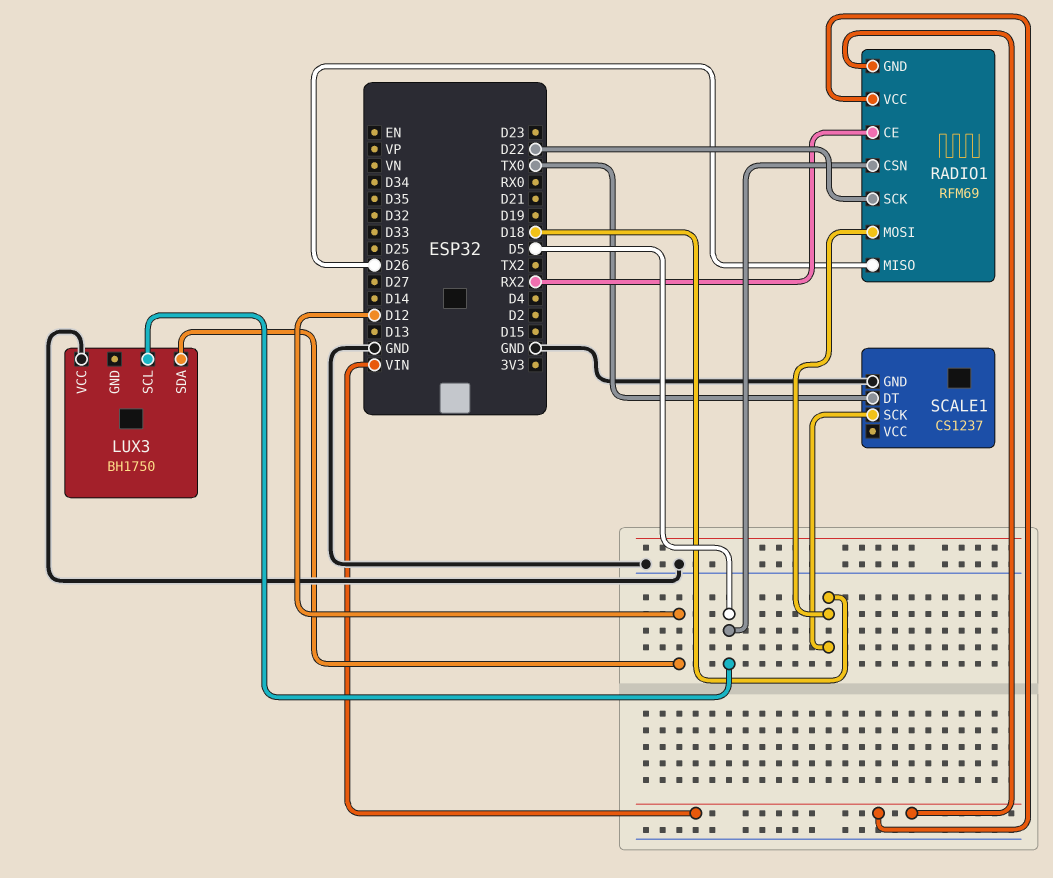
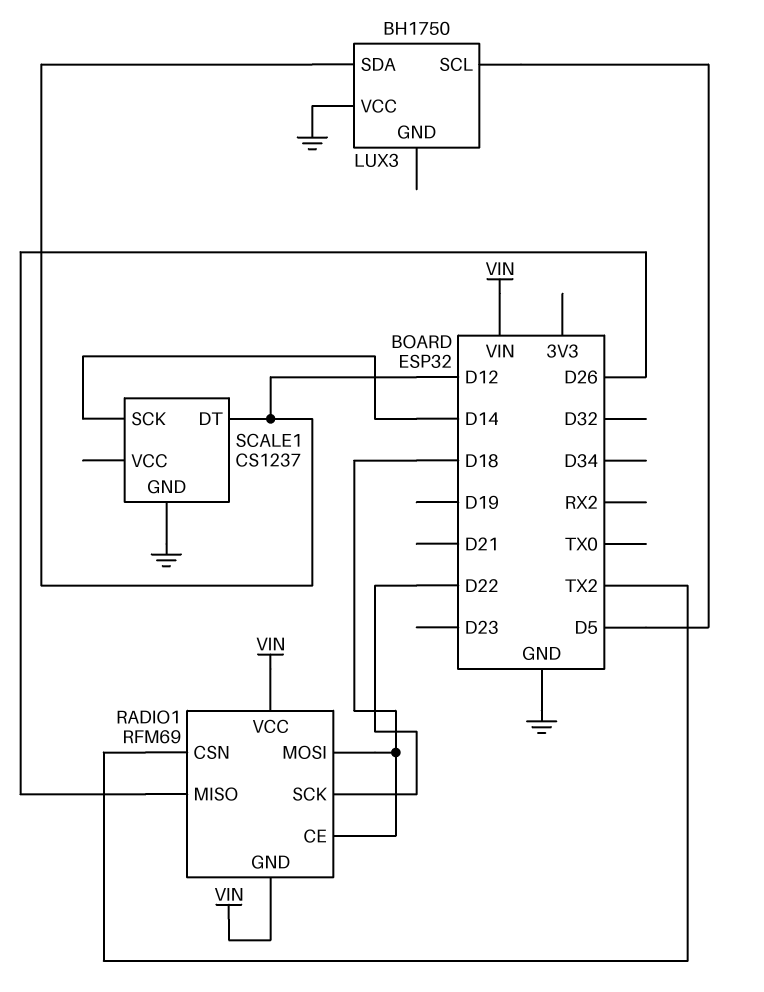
RADIO1 pin CE: RX2 -> D18
RADIO1 pin CSN: D5 -> TX2
SCALE1 pin DT: TX0 -> D12
SCALE1 pin SCK: D18 -> D14

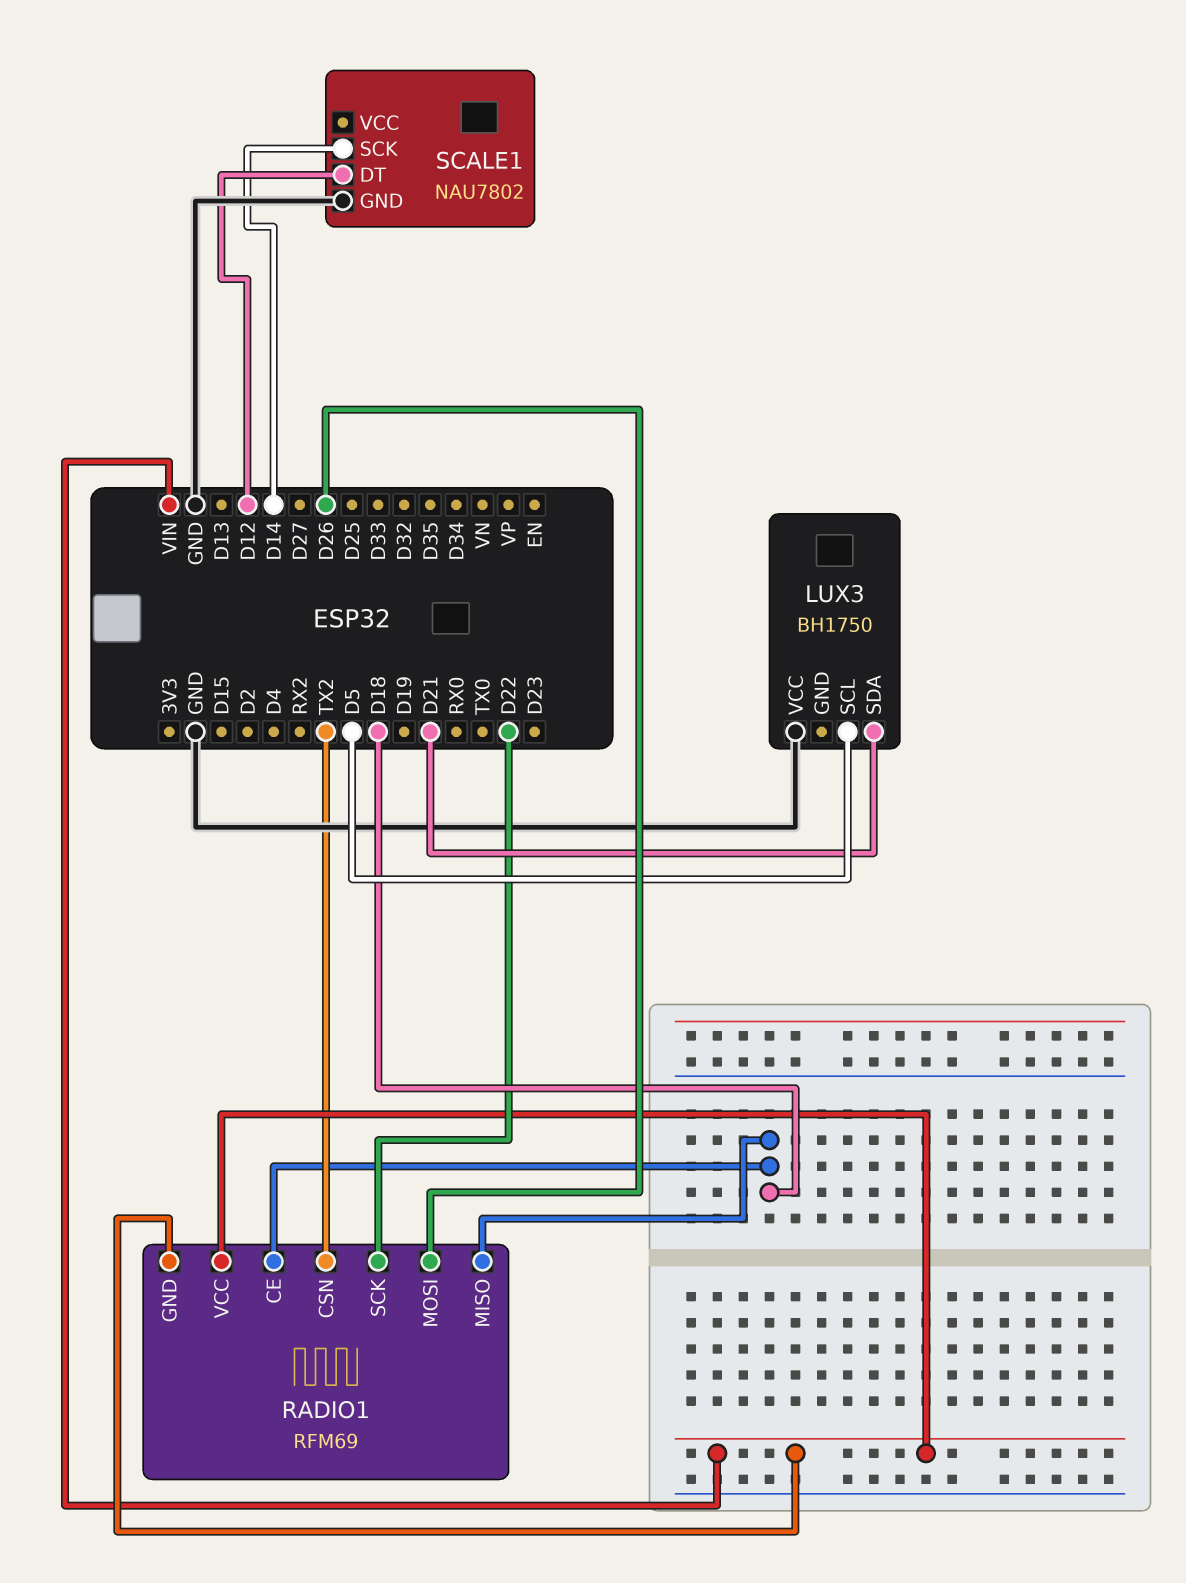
LUX3 pin SDA: D12 -> D21
RADIO1 pin MISO: D26 -> D18
RADIO1 pin MOSI: D18 -> D26
SCALE1: CS1237 -> NAU7802

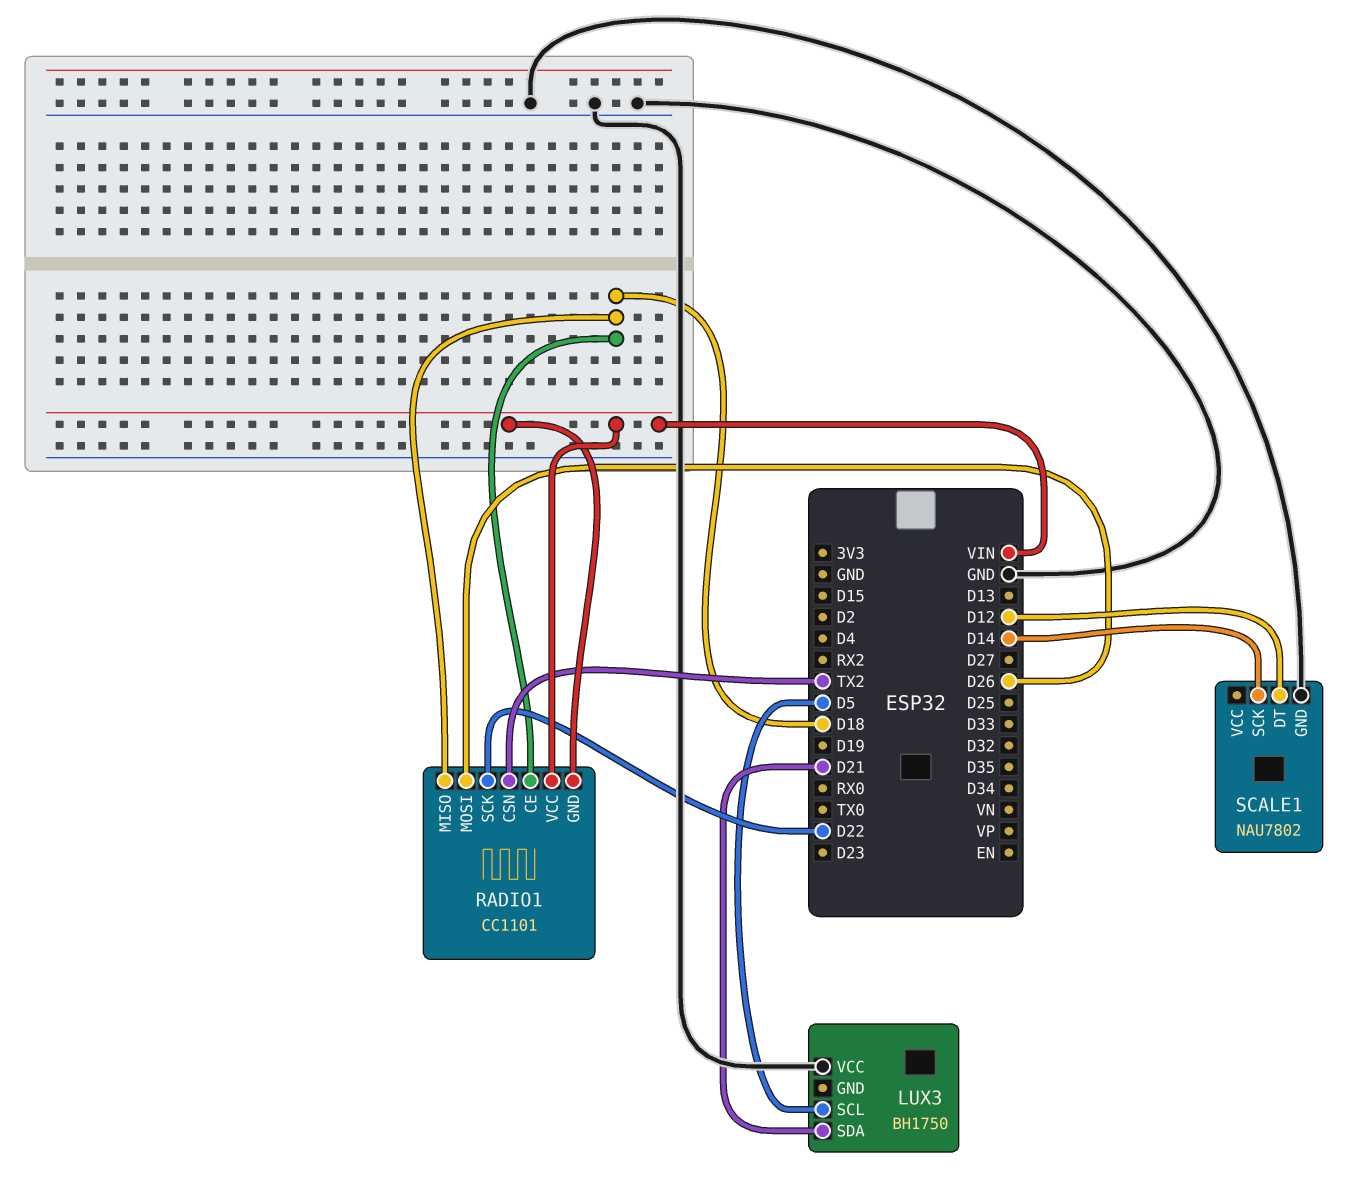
RADIO1: RFM69 -> CC1101

